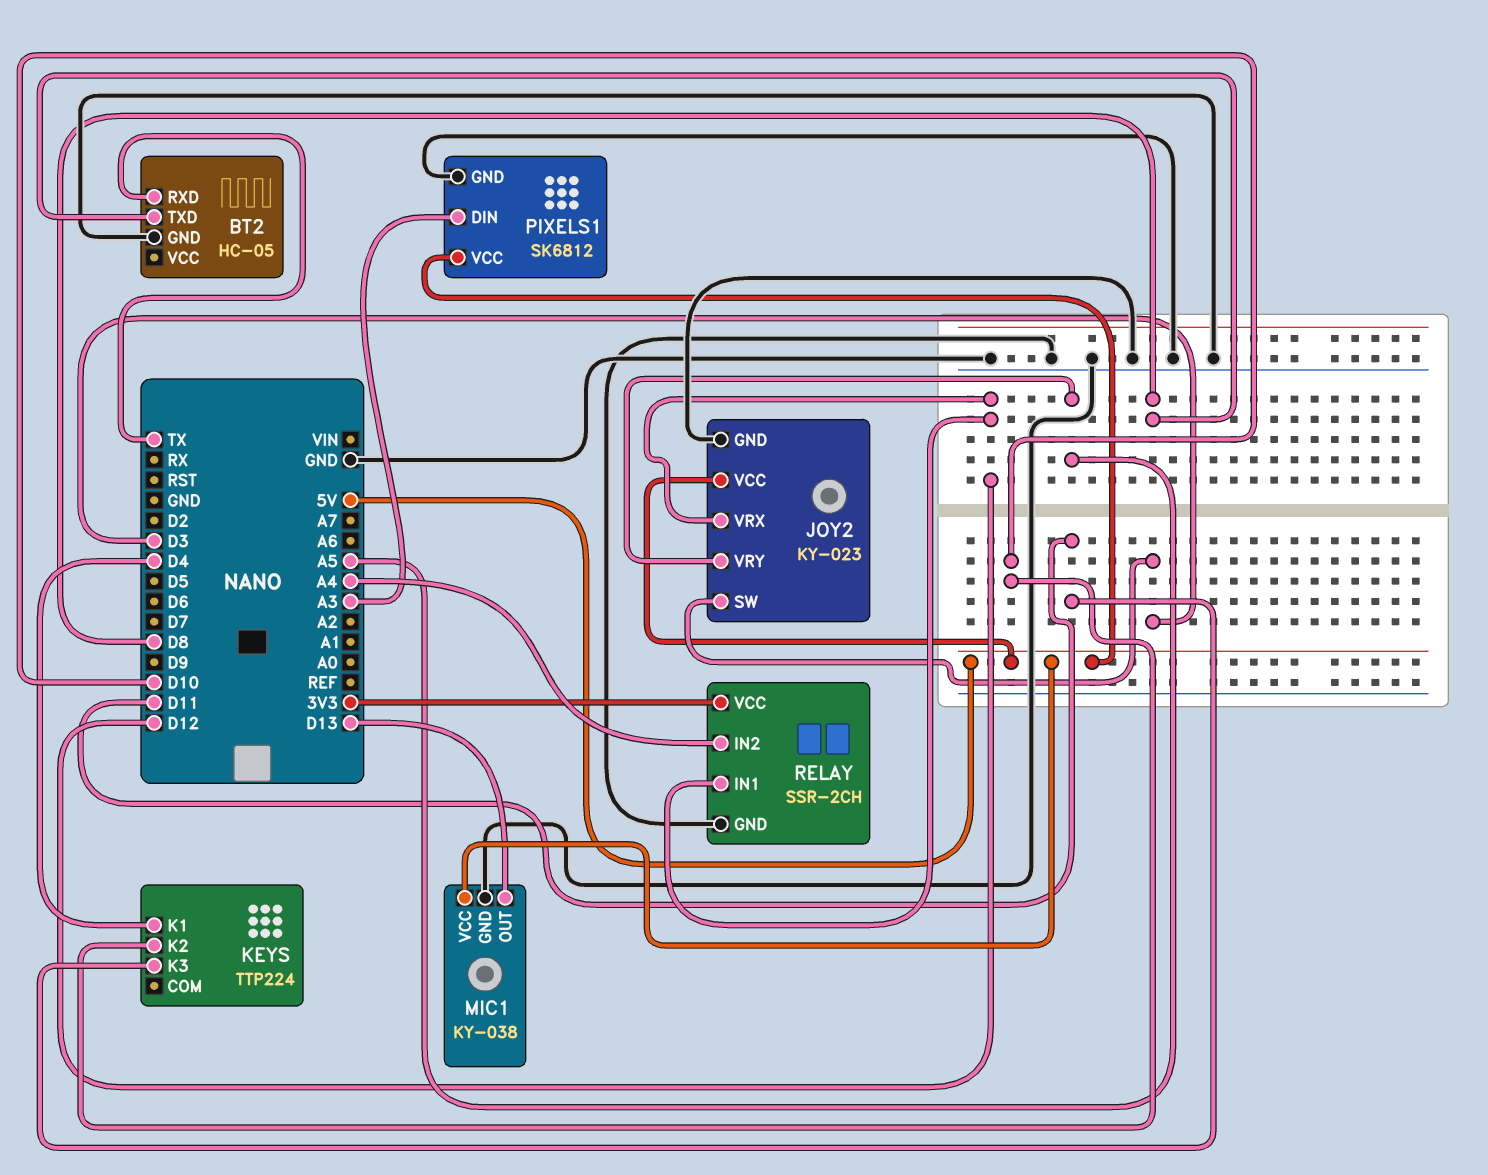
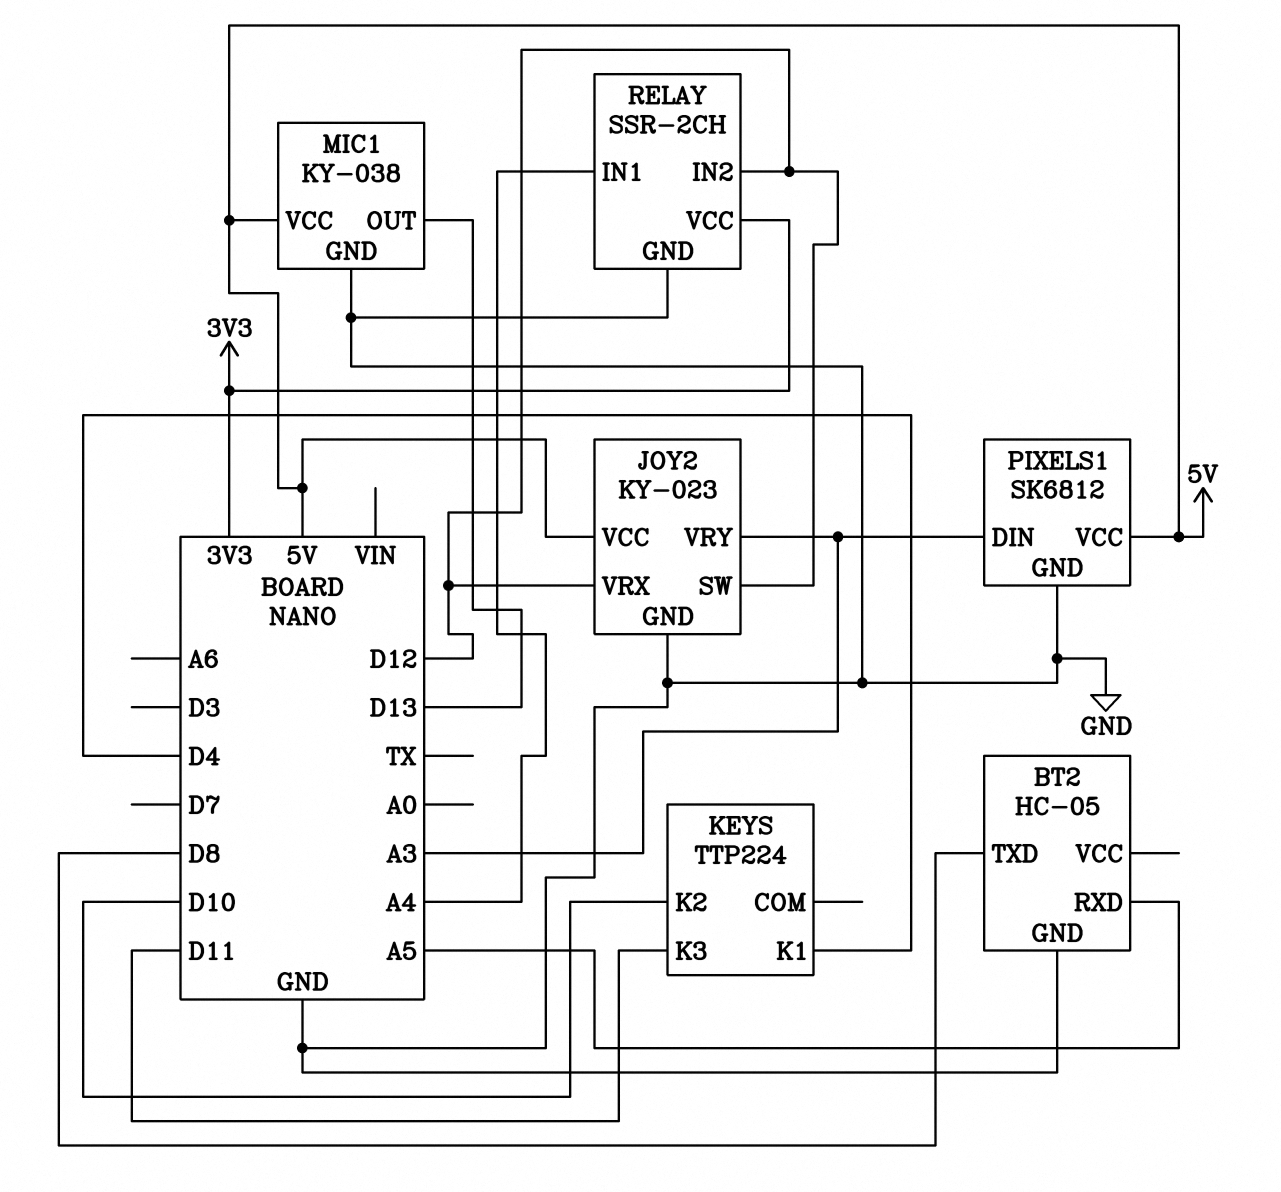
BT2 pin RXD: TX -> A5
JOY2 pin SW: D3 -> D12
JOY2 pin VRY: A5 -> A3
RELAY pin IN1: D12 -> A4
RELAY pin IN2: A4 -> D12

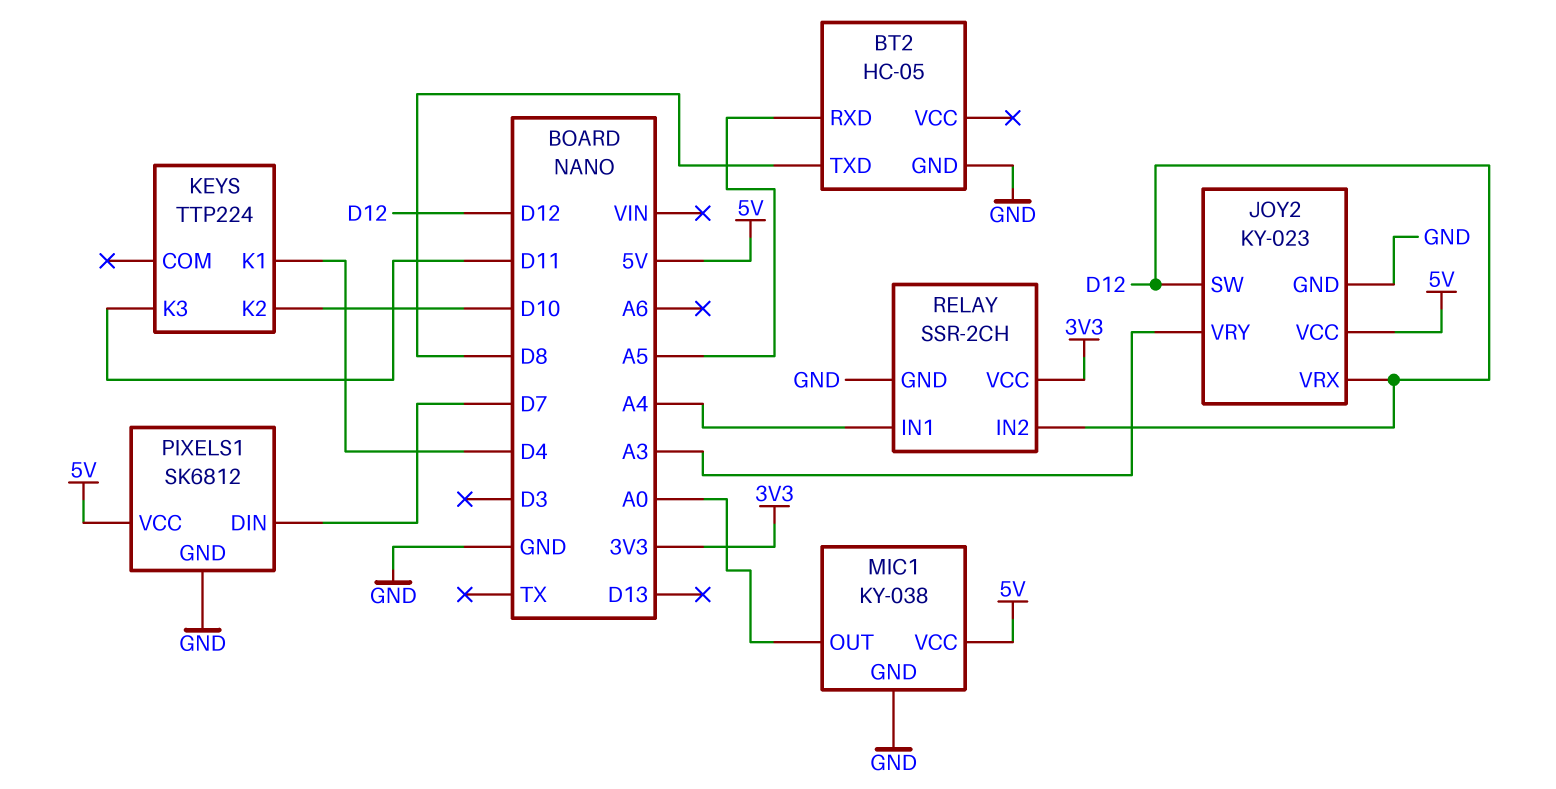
MIC1 pin OUT: D13 -> A0
PIXELS1 pin DIN: A3 -> D7

